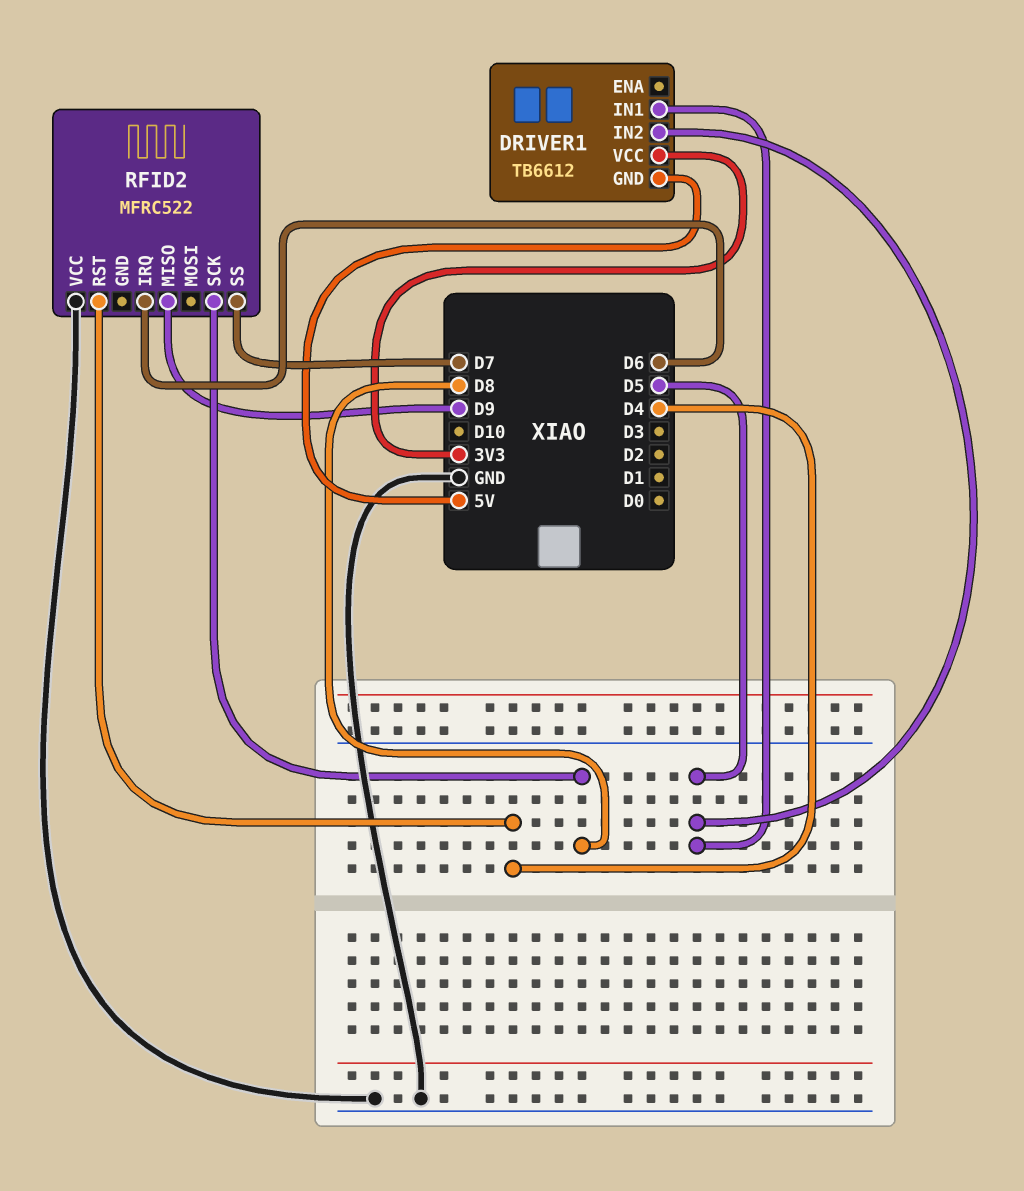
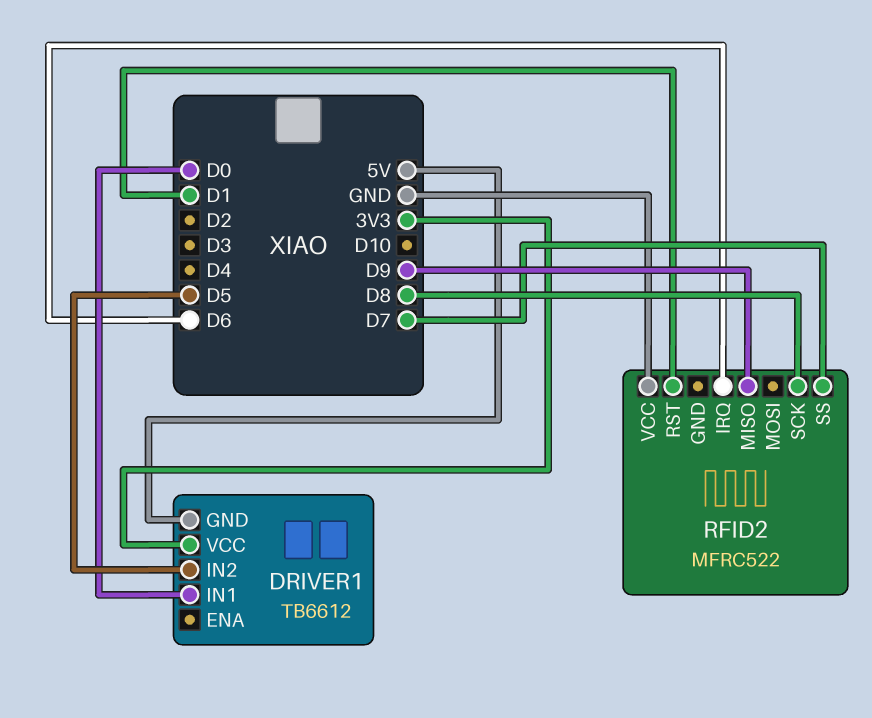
DRIVER1 pin IN1: D5 -> D0
RFID2 pin RST: D4 -> D1

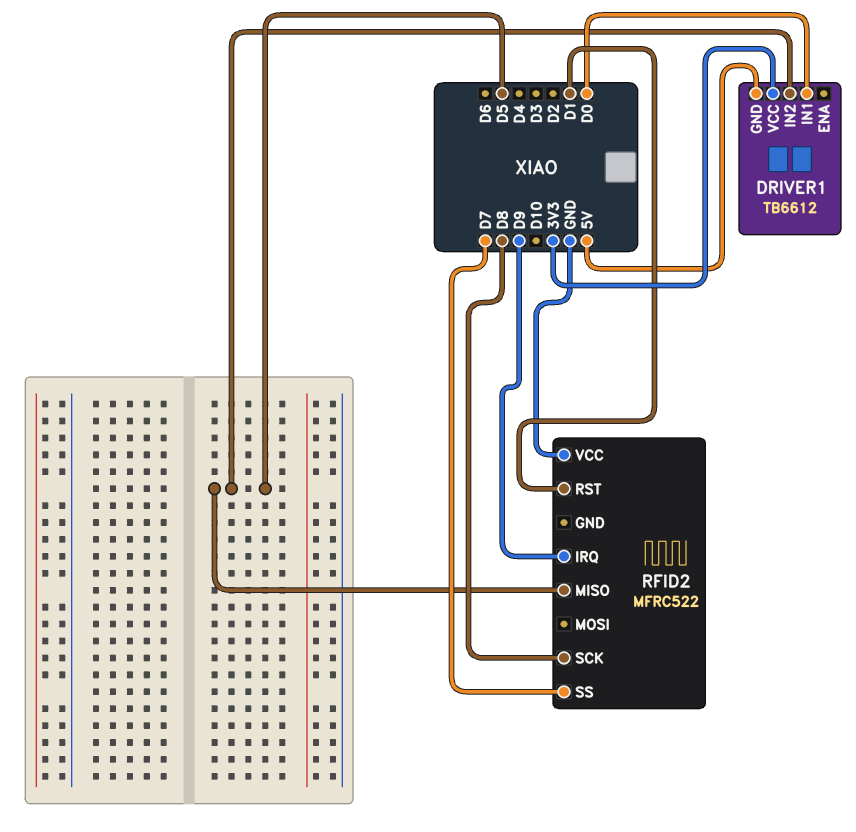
RFID2 pin IRQ: D6 -> D9
RFID2 pin MISO: D9 -> D5

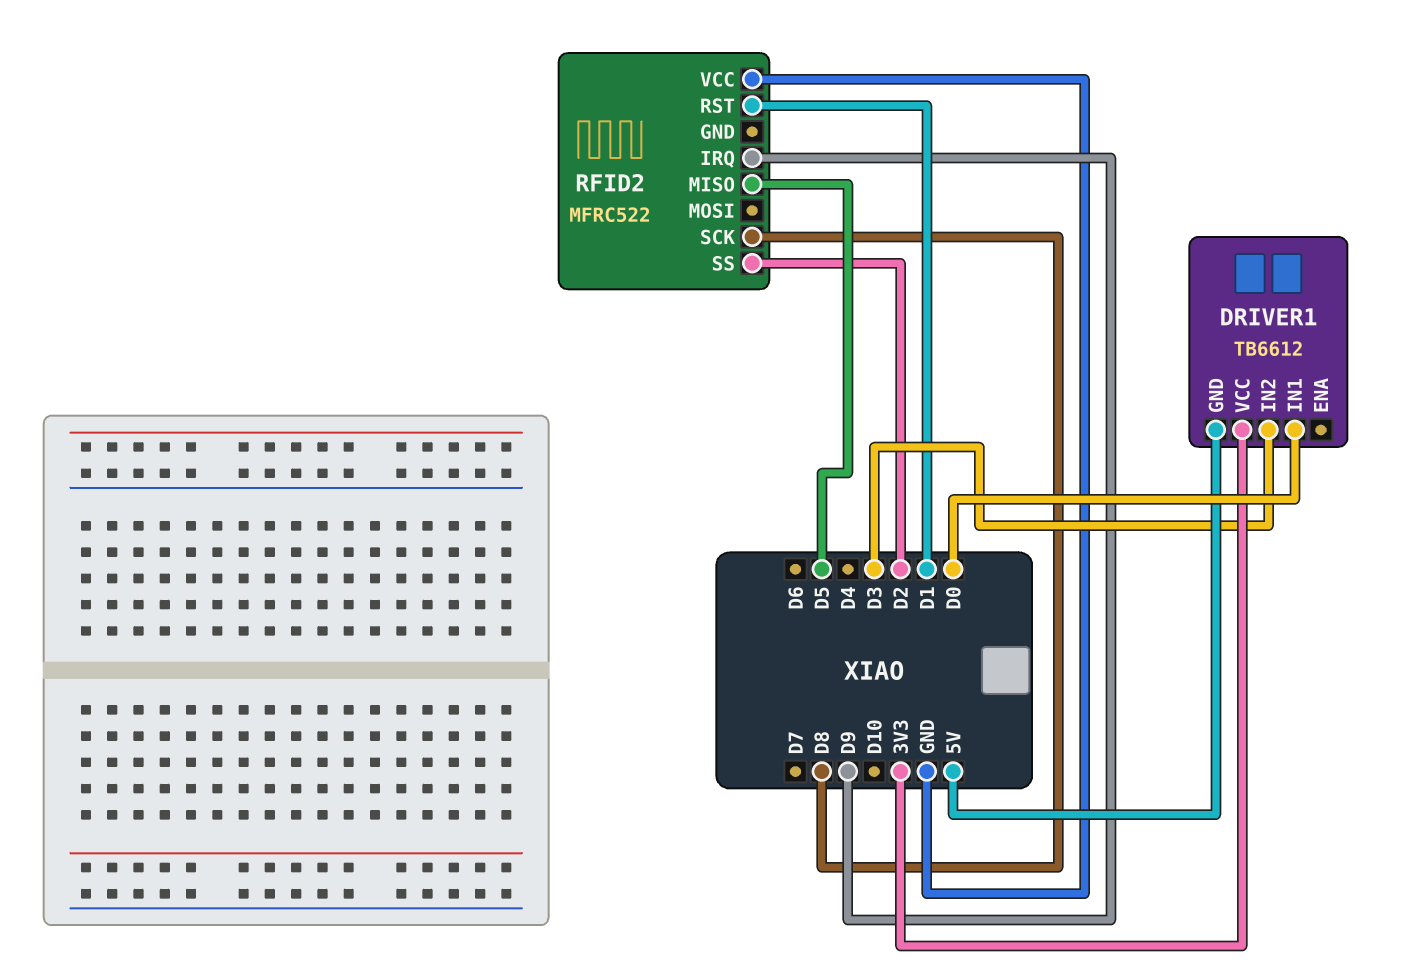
DRIVER1 pin IN2: D5 -> D3
RFID2 pin SS: D7 -> D2

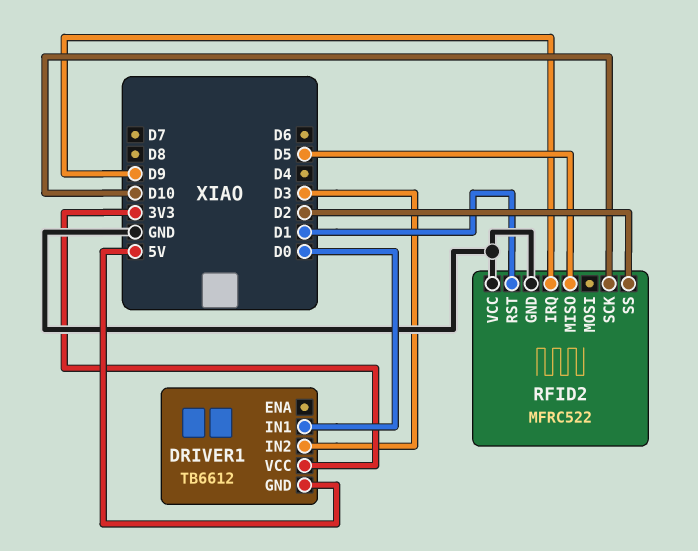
RFID2 pin GND: none -> GND
RFID2 pin SCK: D8 -> D10

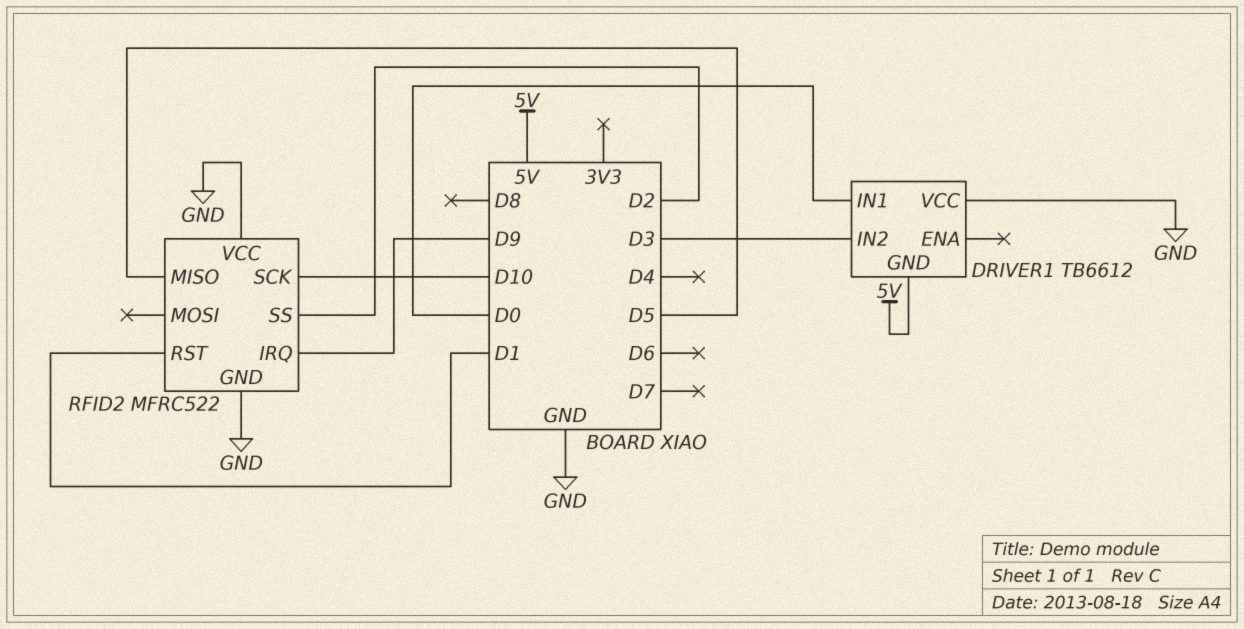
DRIVER1 pin VCC: 3V3 -> GND

